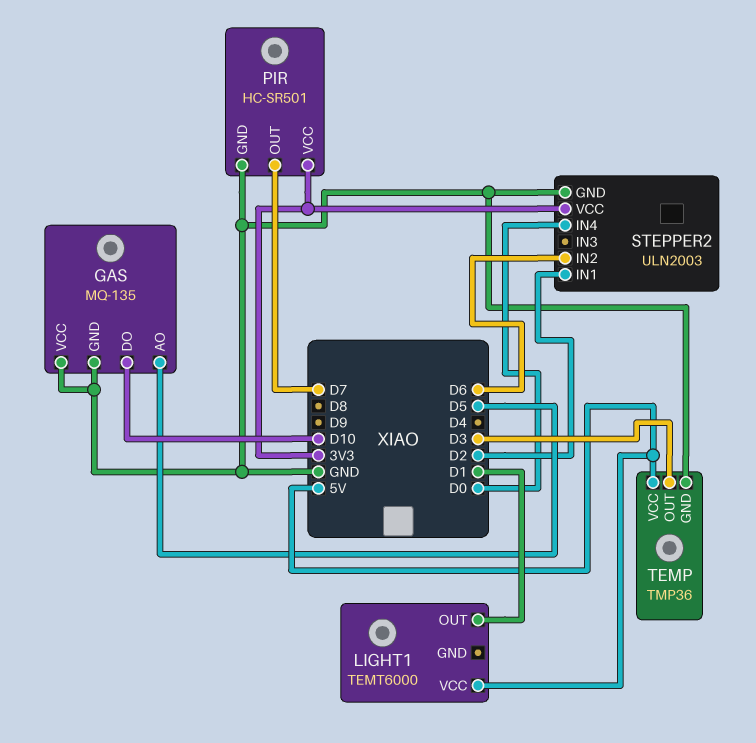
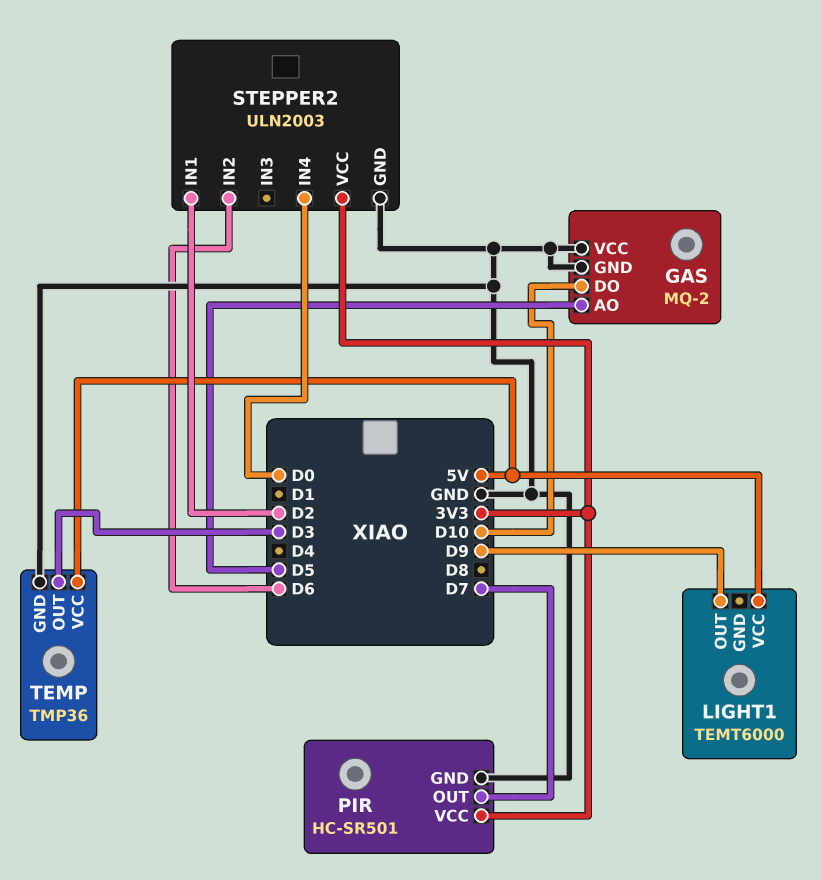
GAS: MQ-135 -> MQ-2
LIGHT1 pin OUT: D1 -> D9

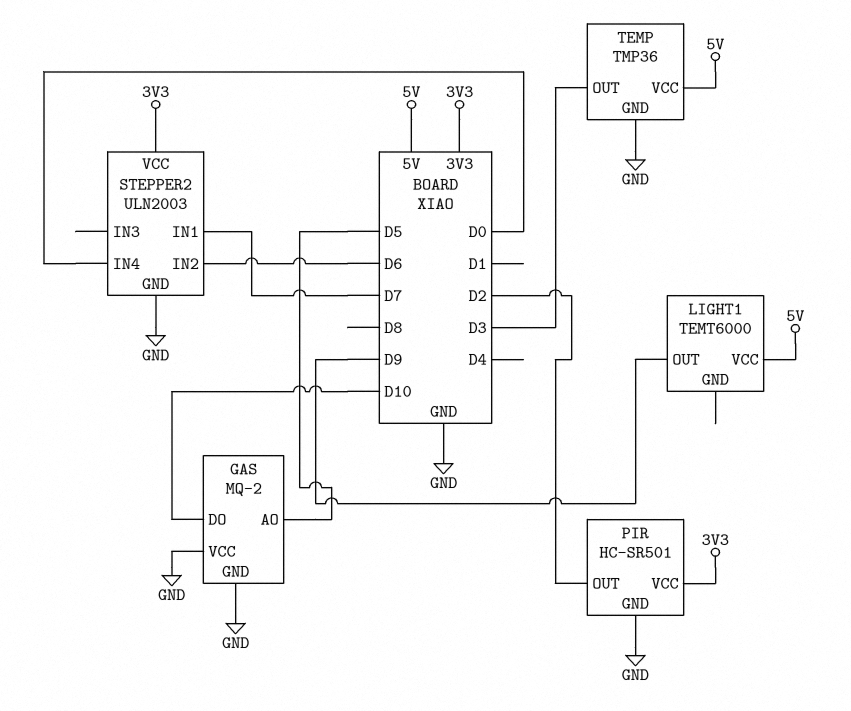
PIR pin OUT: D7 -> D2
STEPPER2 pin IN1: D2 -> D7

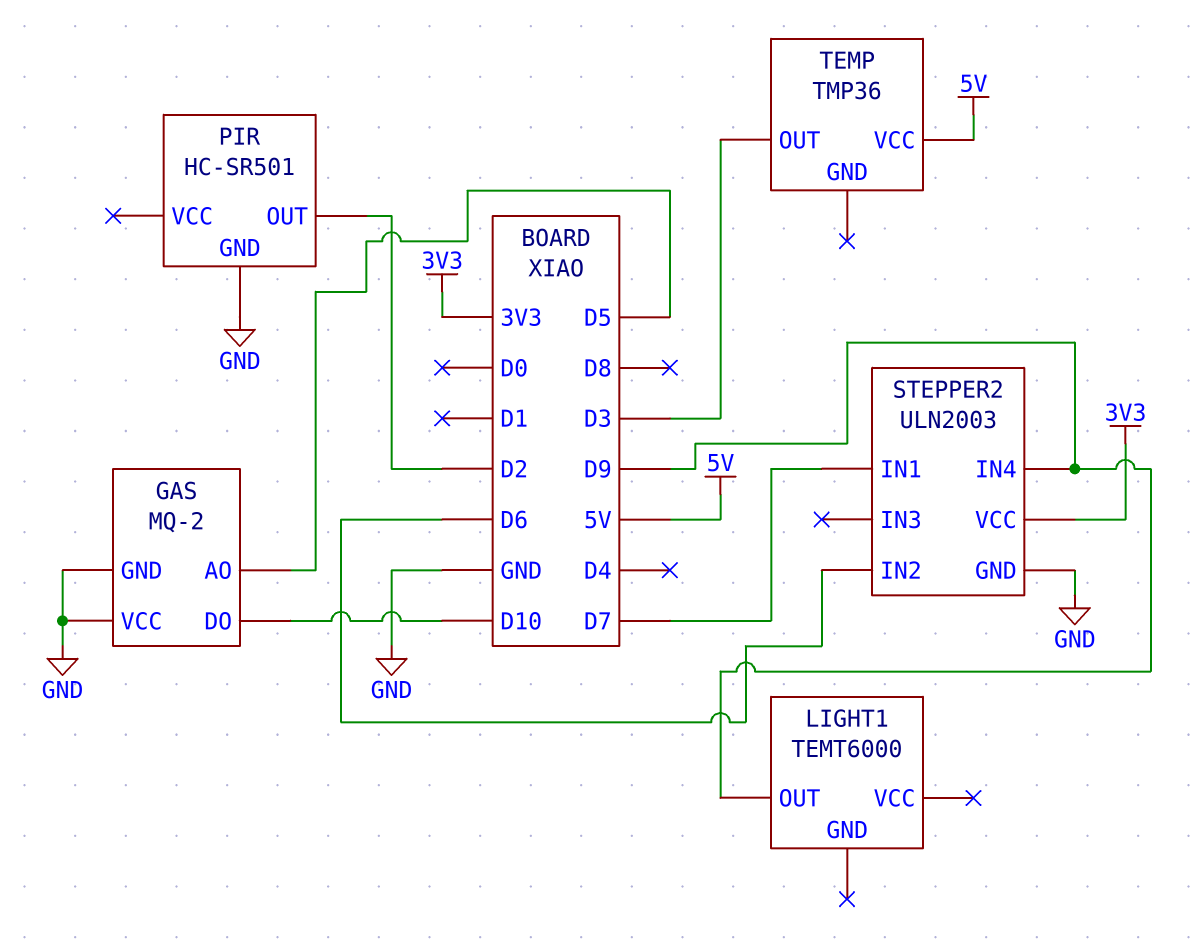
LIGHT1 pin VCC: 5V -> none
PIR pin VCC: 3V3 -> none
STEPPER2 pin IN4: D0 -> D9
TEMP pin GND: GND -> none

